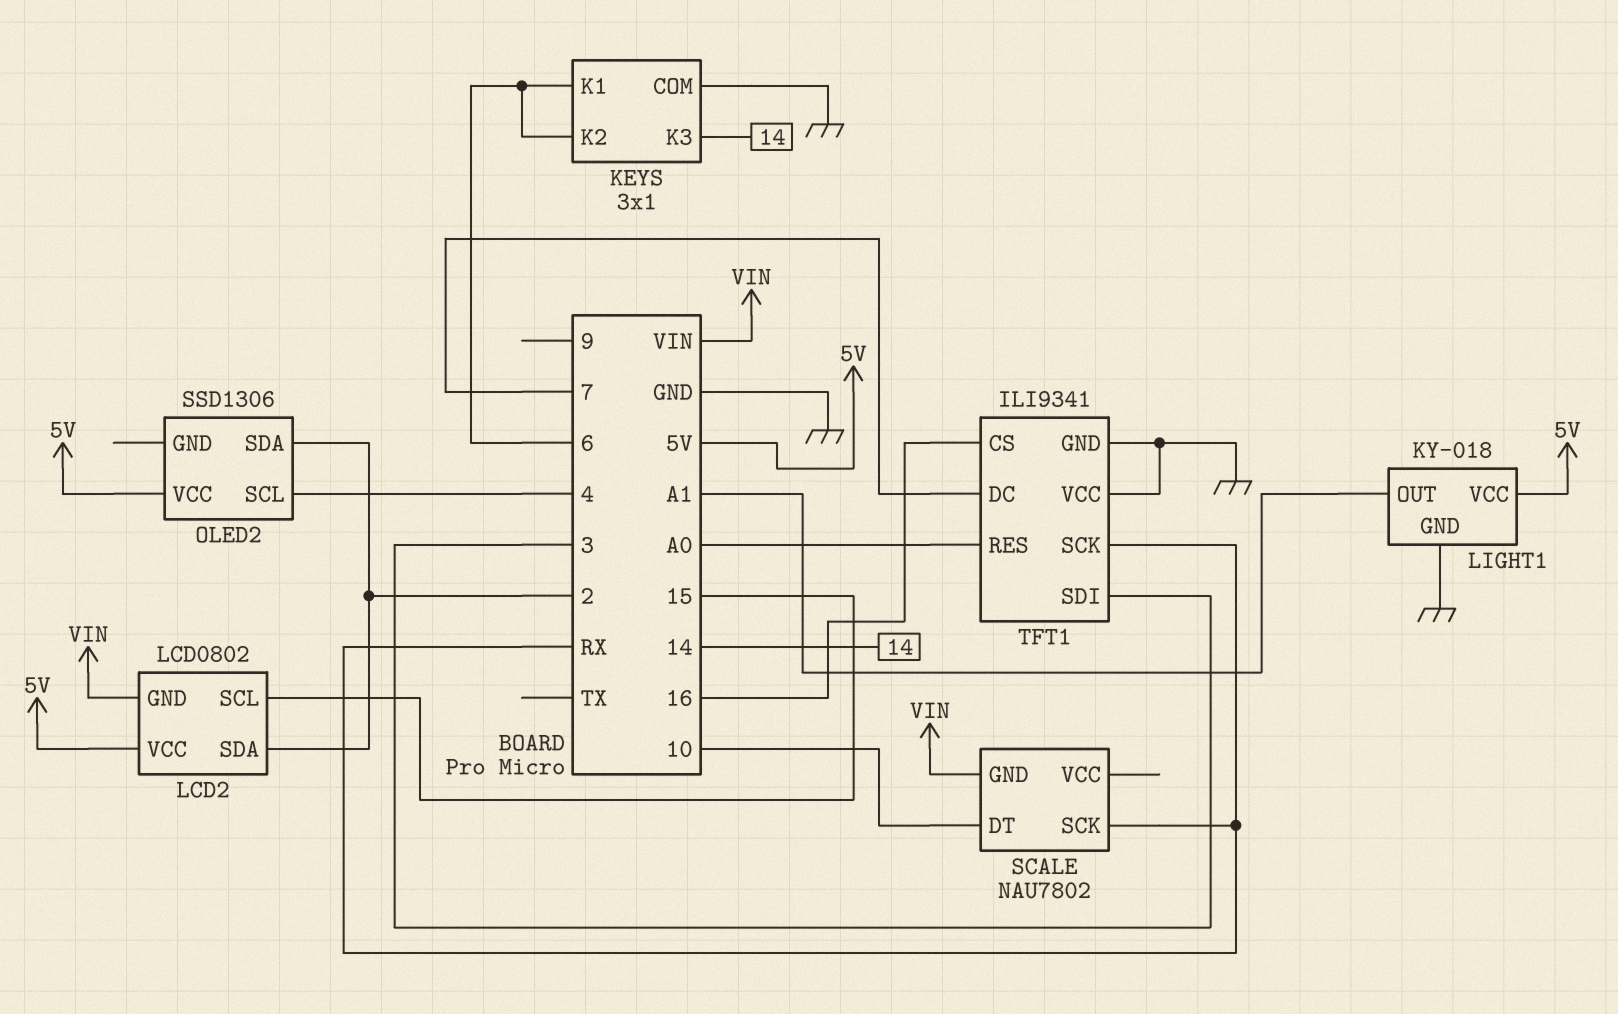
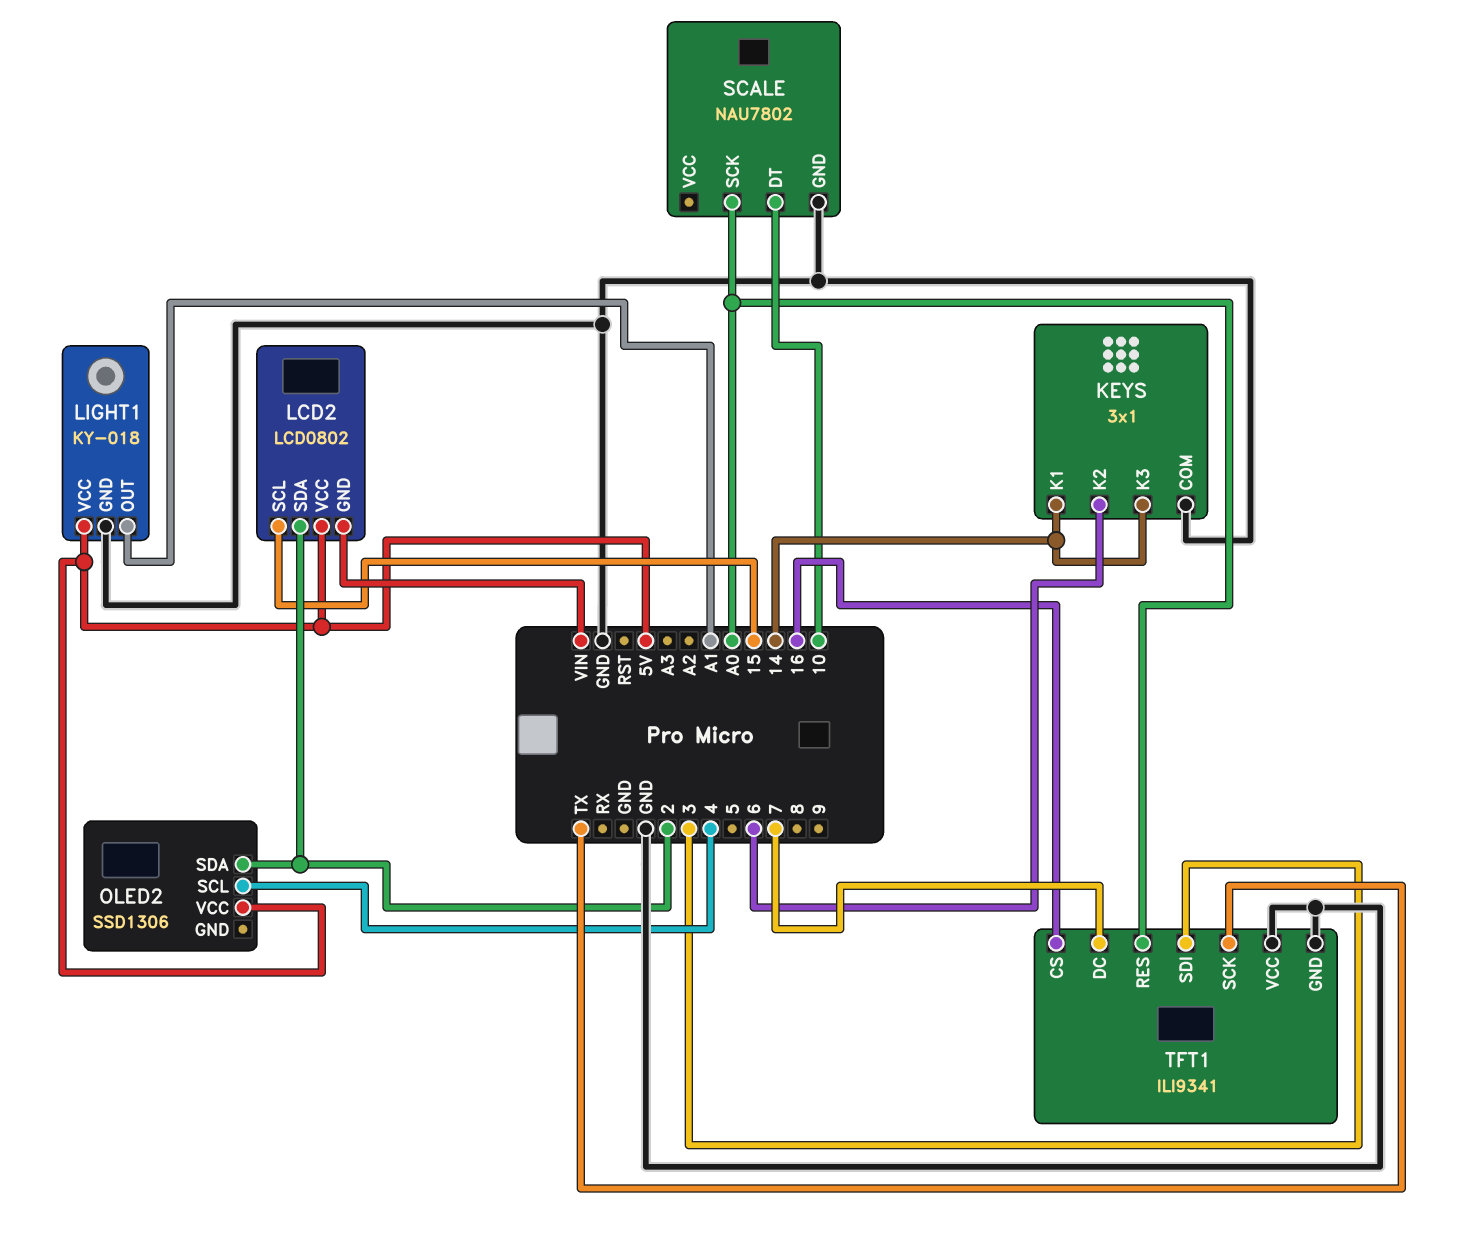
KEYS pin K1: 6 -> 14
SCALE pin GND: VIN -> GND
SCALE pin SCK: RX -> A0
TFT1 pin SCK: RX -> TX

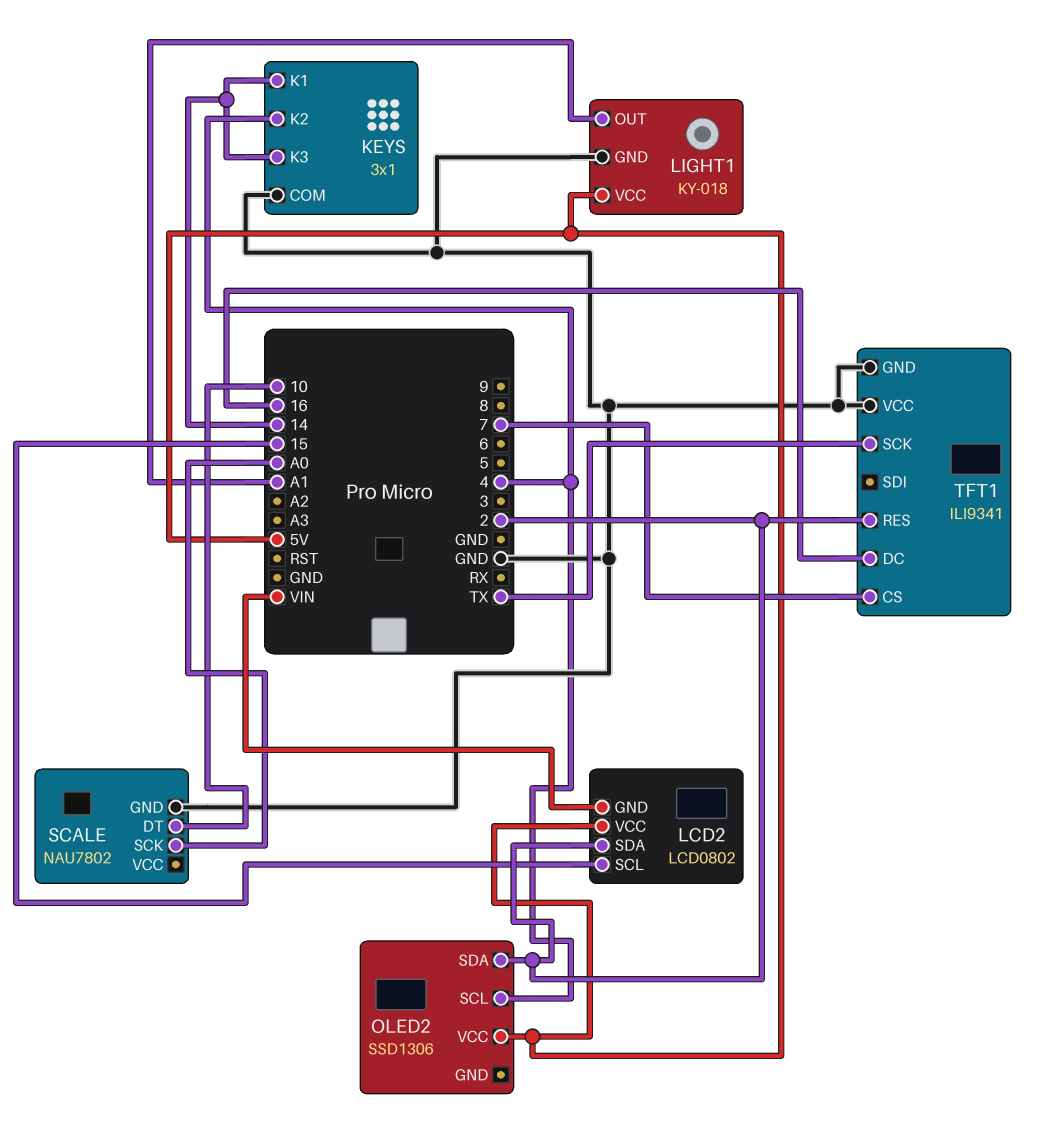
KEYS pin K2: 6 -> 4
TFT1 pin CS: 16 -> 7
TFT1 pin DC: 7 -> 16
TFT1 pin RES: A0 -> 2
TFT1 pin SDI: 3 -> none

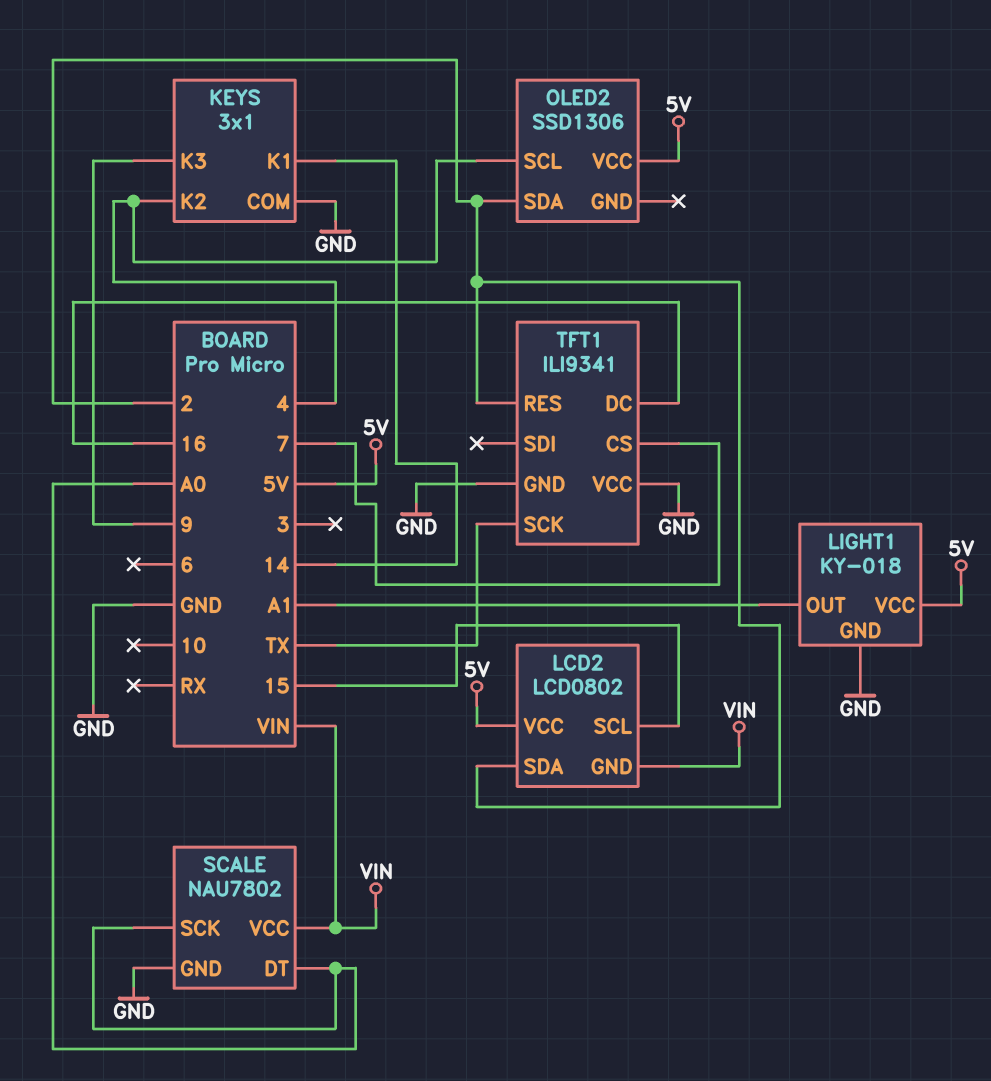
KEYS pin K3: 14 -> 9
SCALE pin DT: 10 -> A0
SCALE pin VCC: none -> VIN

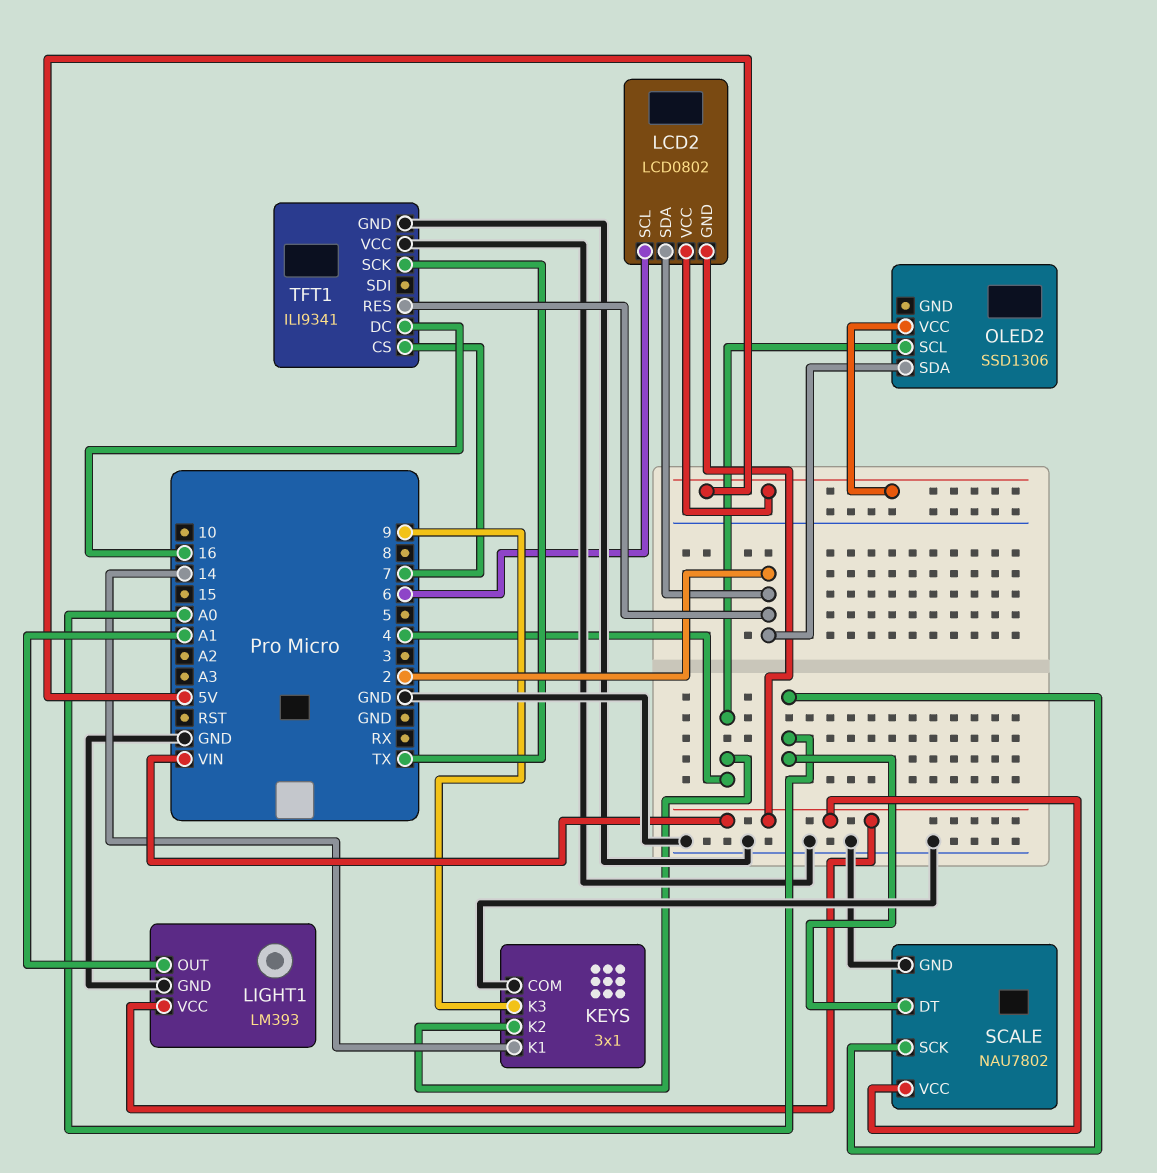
LCD2 pin SCL: 15 -> 6
LIGHT1: KY-018 -> LM393
LIGHT1 pin VCC: 5V -> VIN

